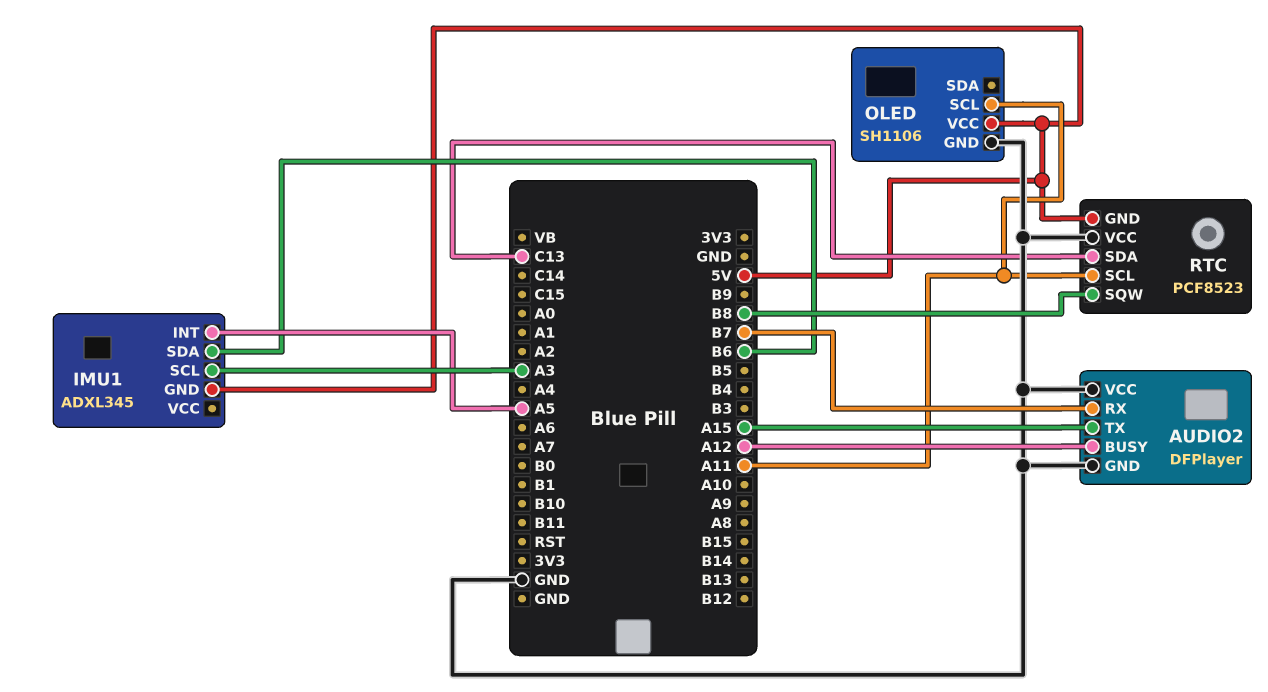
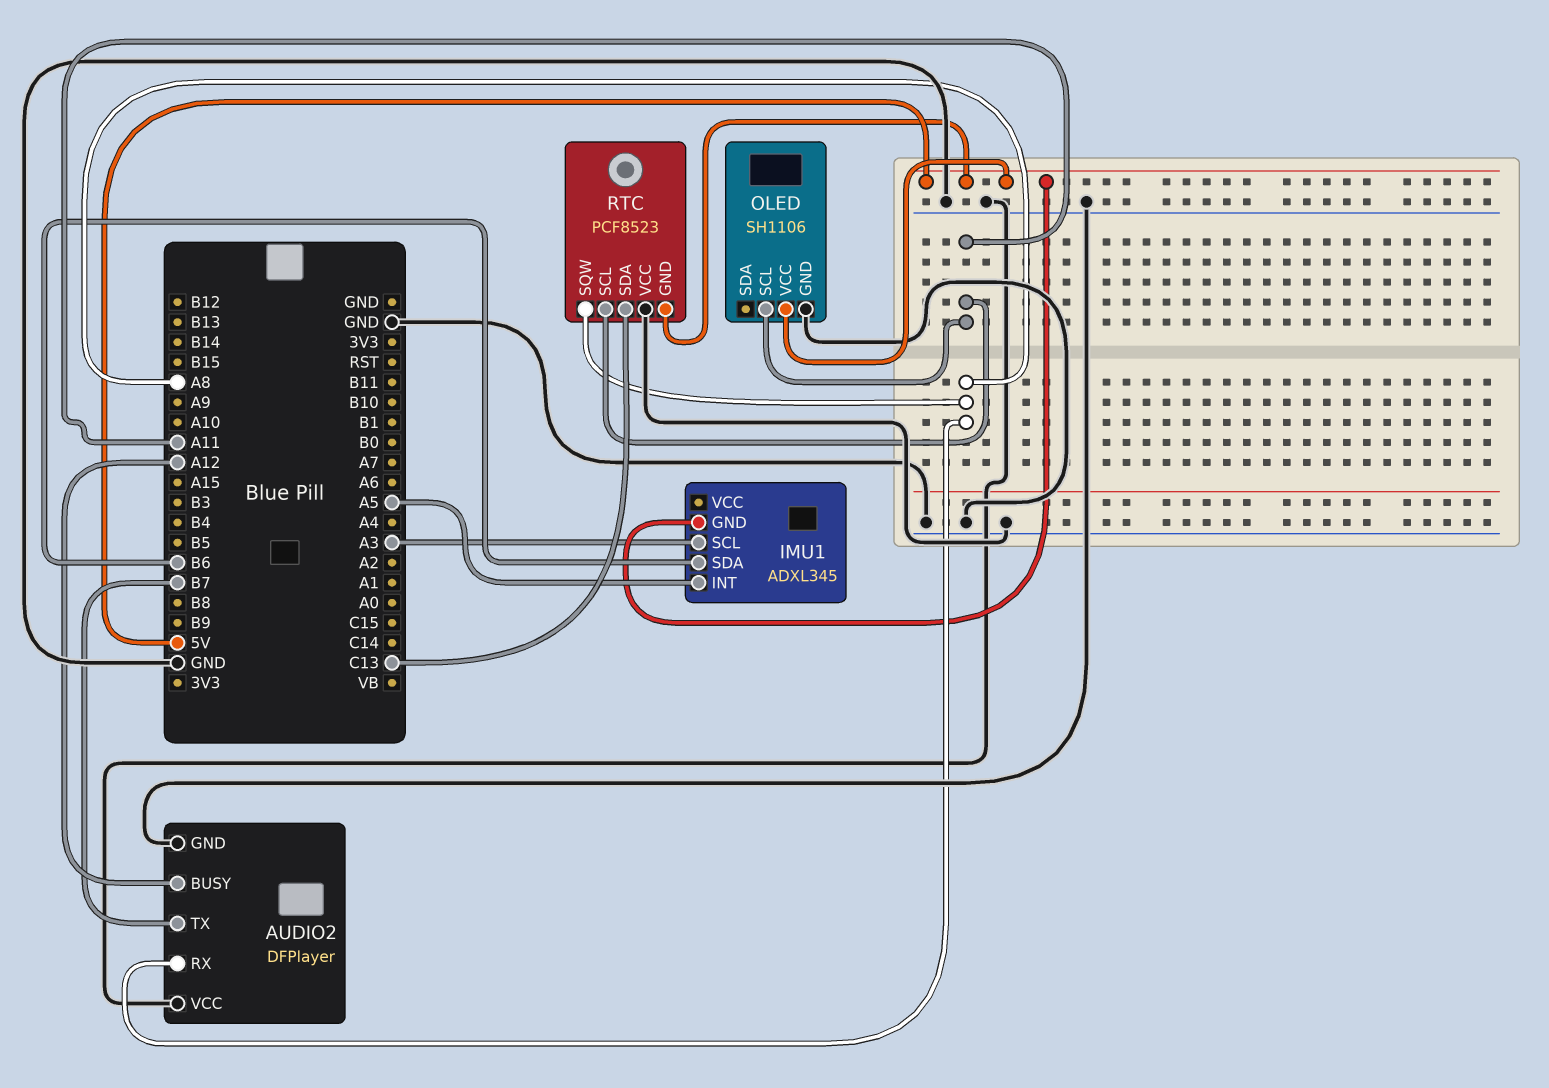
AUDIO2 pin RX: B7 -> A8
AUDIO2 pin TX: A15 -> B7
RTC pin SQW: B8 -> A8

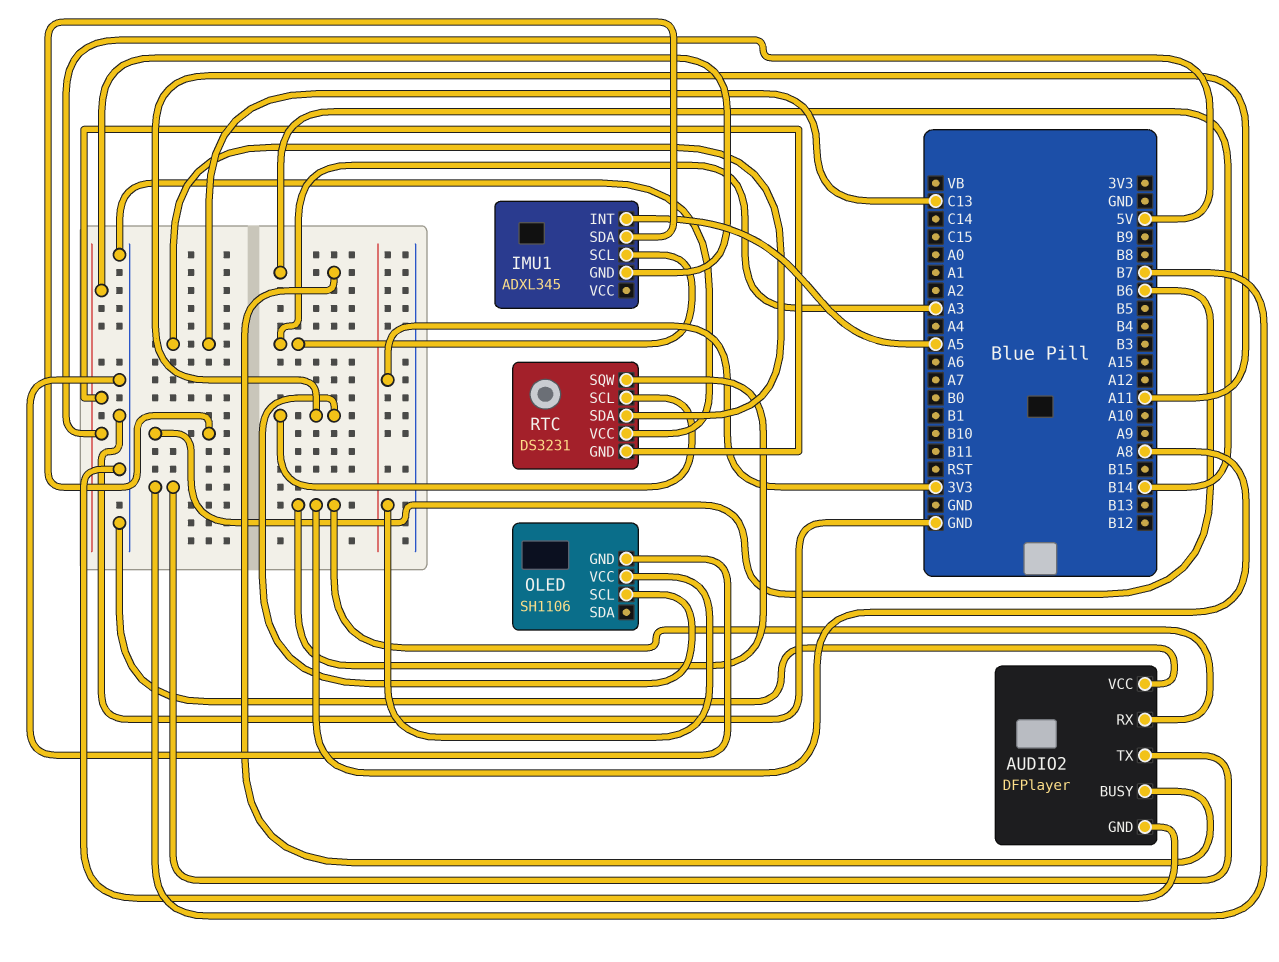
AUDIO2 pin BUSY: A12 -> B14
OLED pin VCC: 5V -> 3V3
RTC: PCF8523 -> DS3231

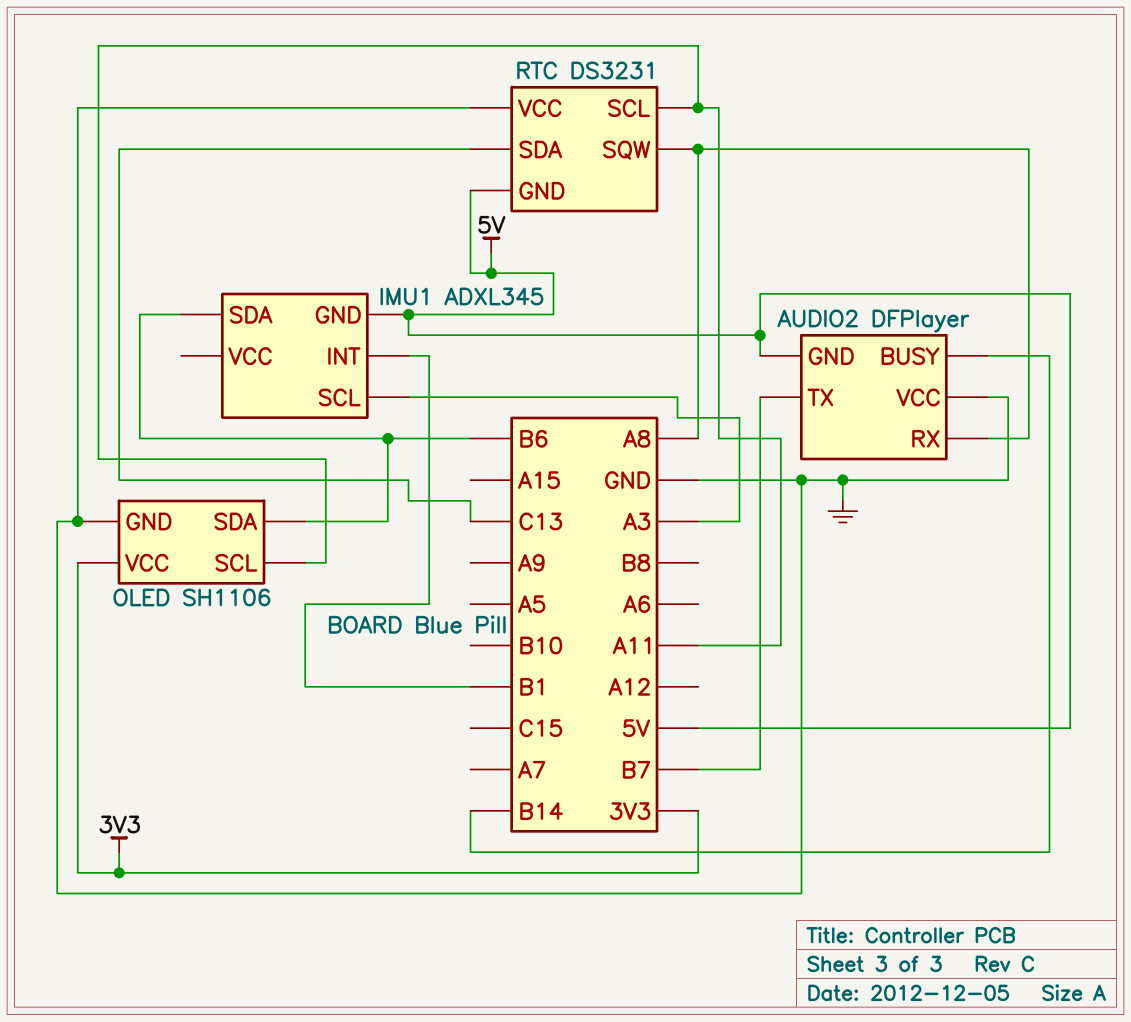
AUDIO2 pin GND: GND -> 5V
IMU1 pin INT: A5 -> B1
OLED pin SDA: none -> B6

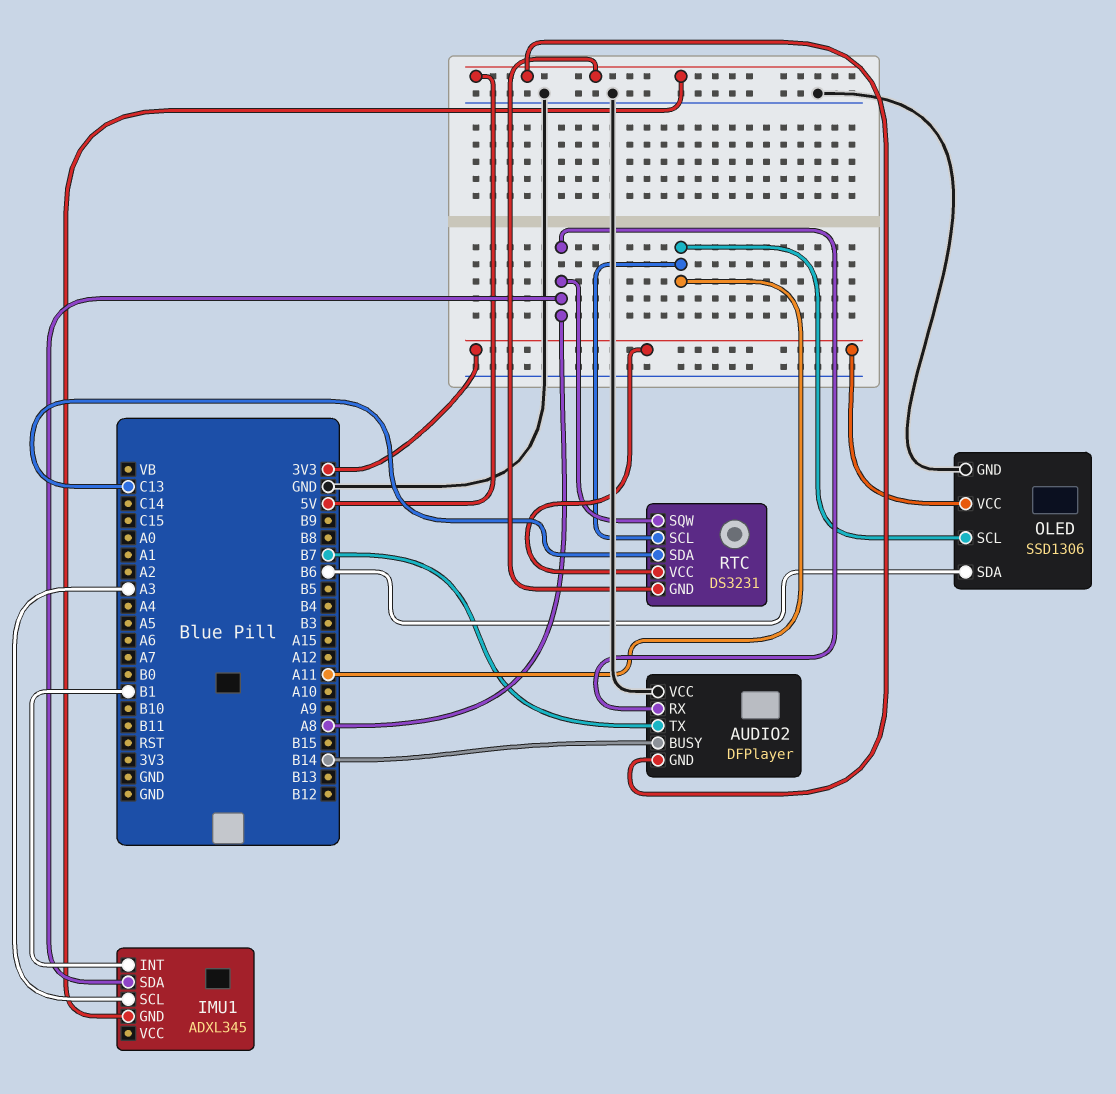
IMU1 pin SDA: B6 -> A8
OLED: SH1106 -> SSD1306
RTC pin VCC: GND -> 3V3

